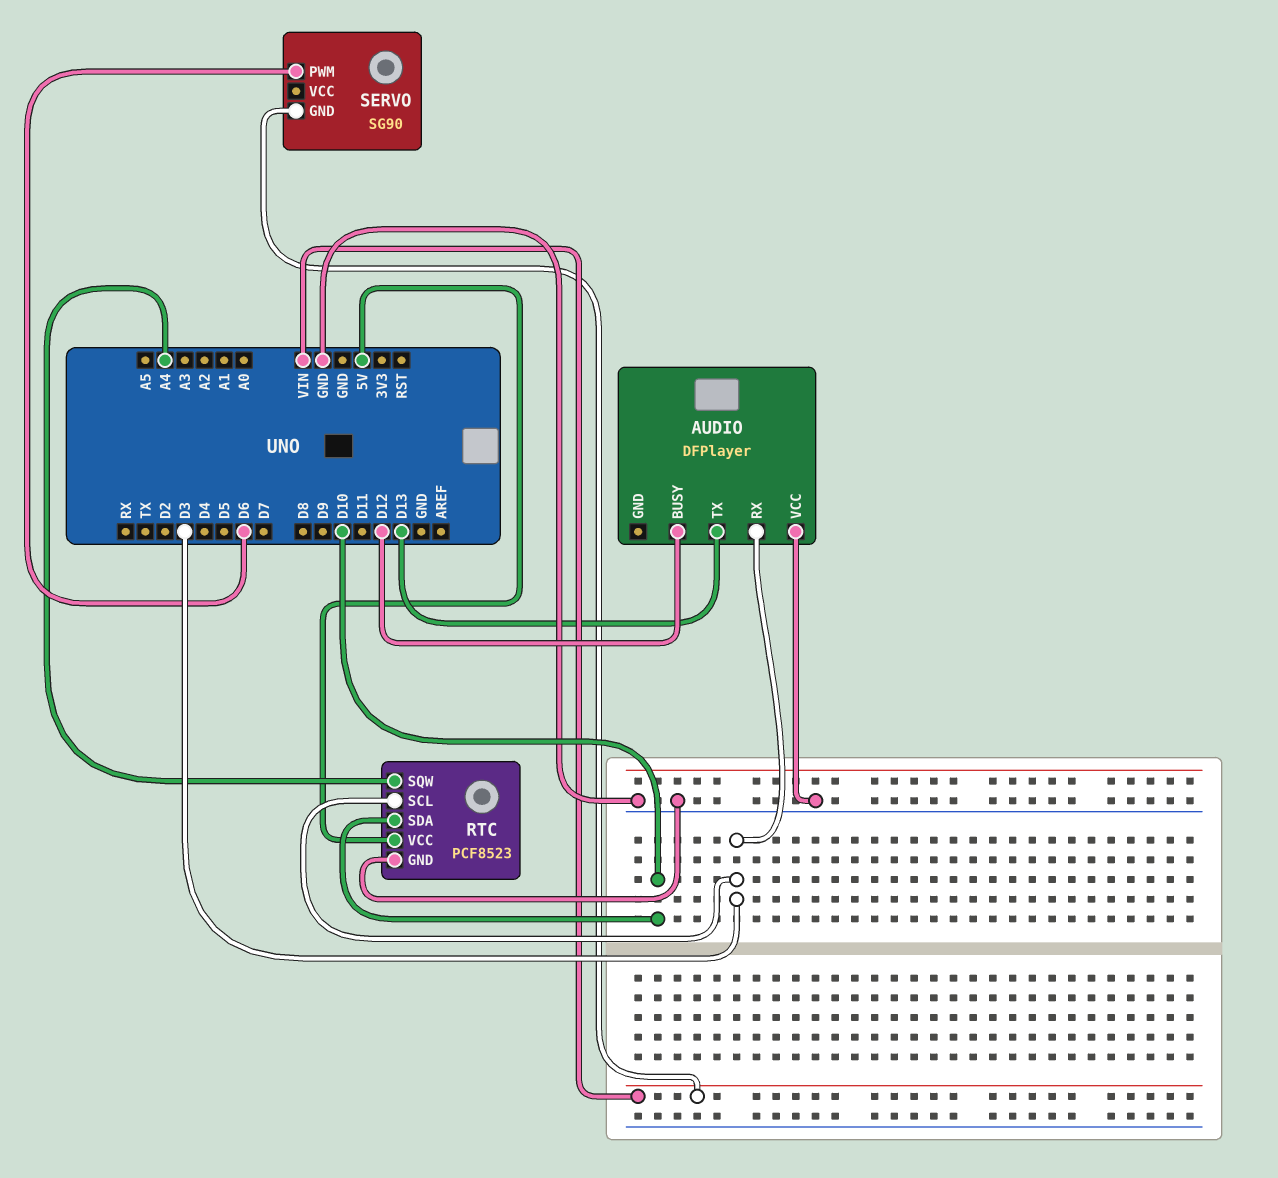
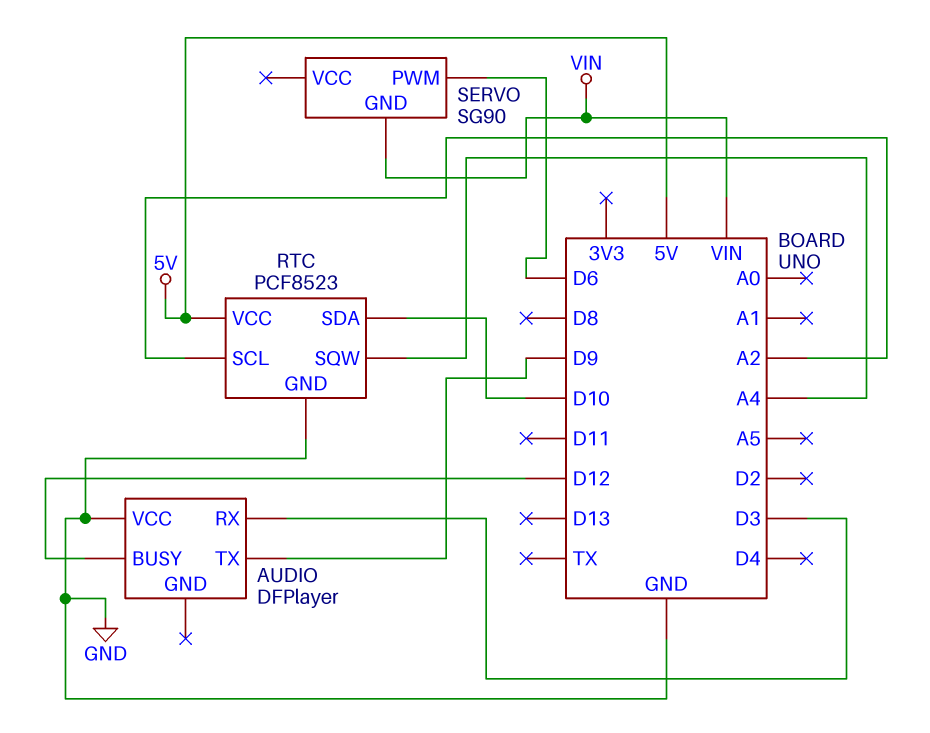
AUDIO pin TX: D13 -> D9
RTC pin SCL: D3 -> A2

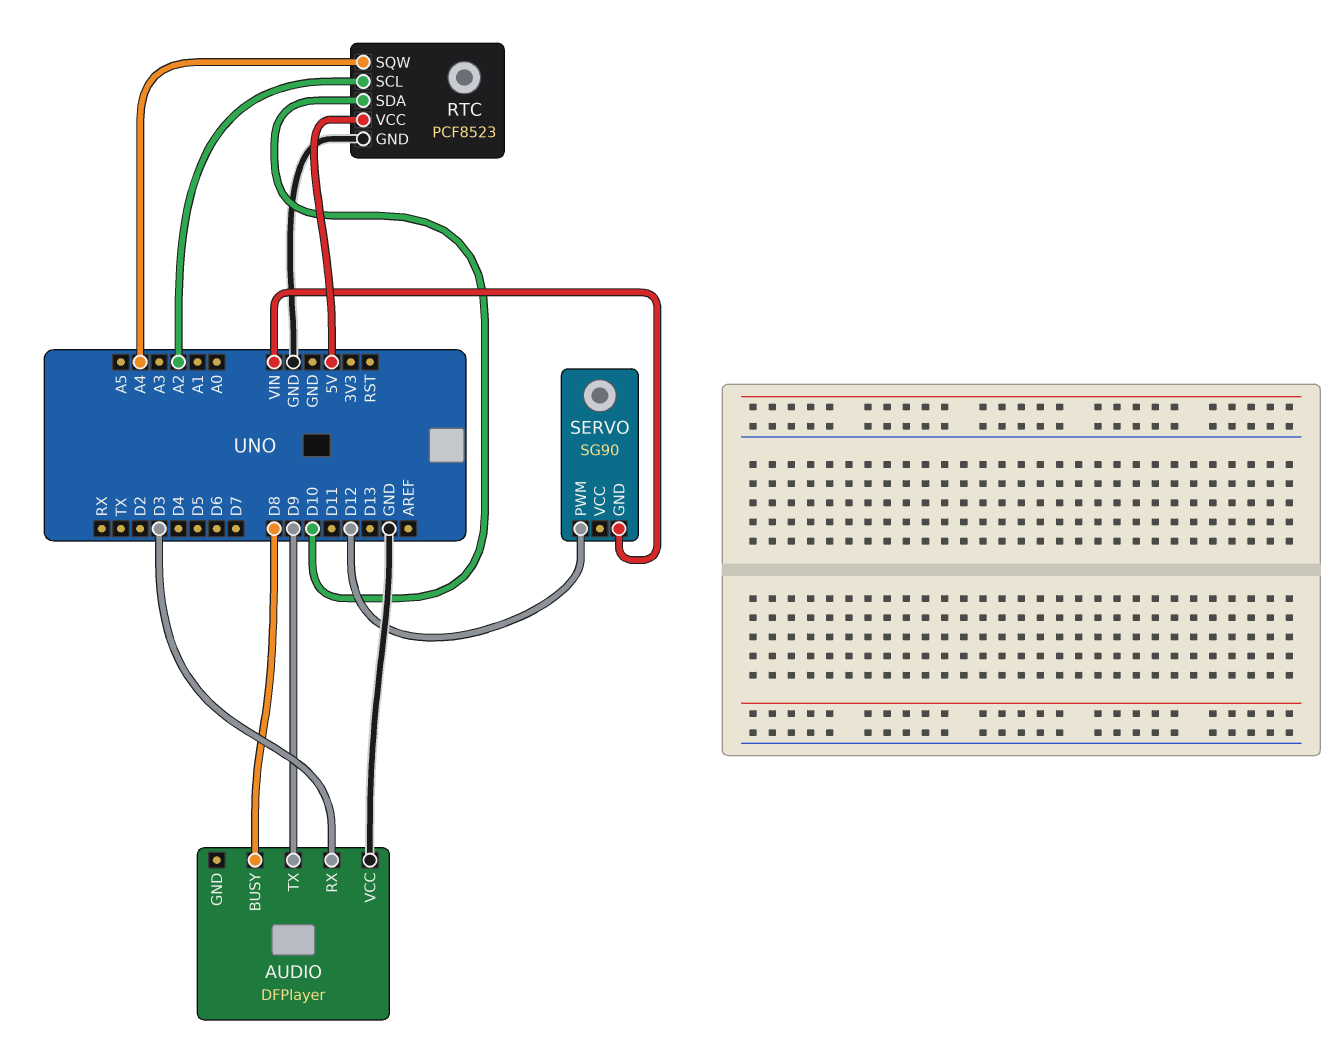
AUDIO pin BUSY: D12 -> D8
SERVO pin PWM: D6 -> D12

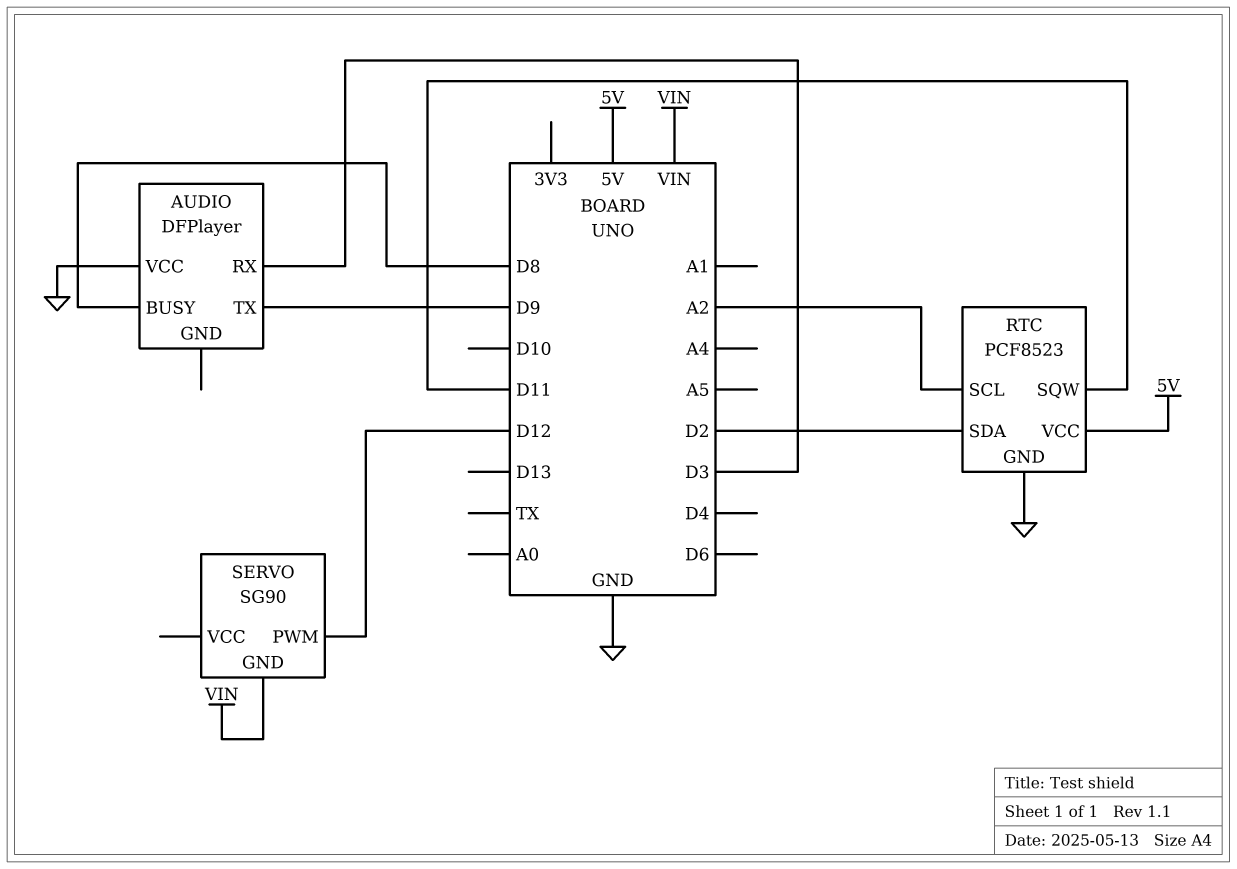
RTC pin SDA: D10 -> D2
RTC pin SQW: A4 -> D11

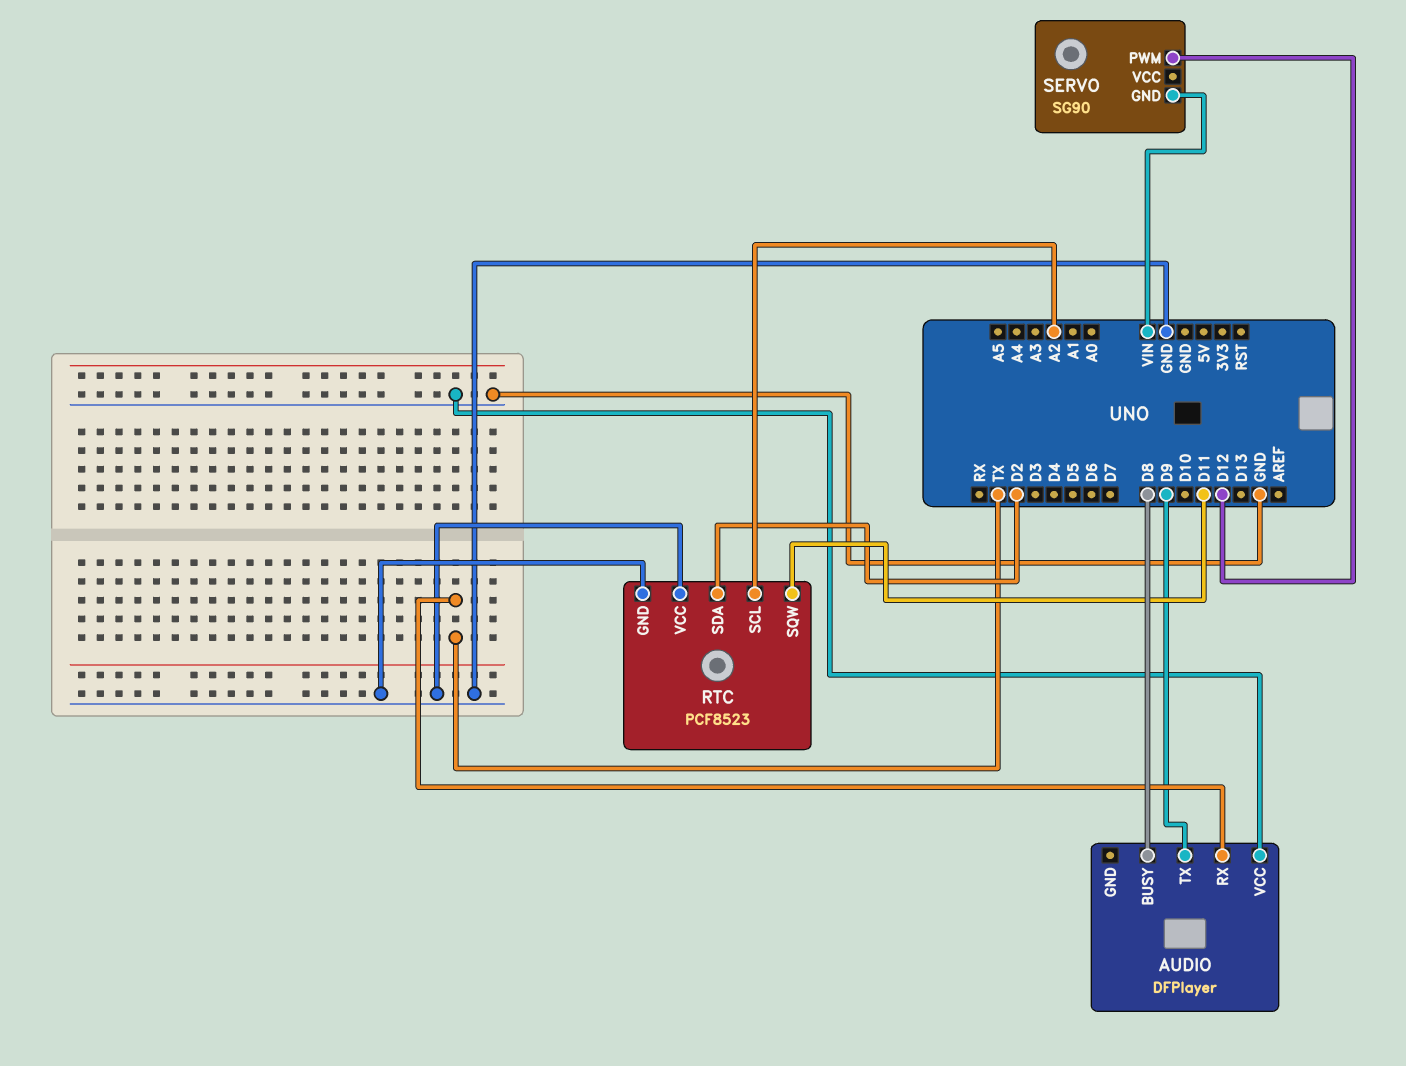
AUDIO pin RX: D3 -> TX
RTC pin VCC: 5V -> GND

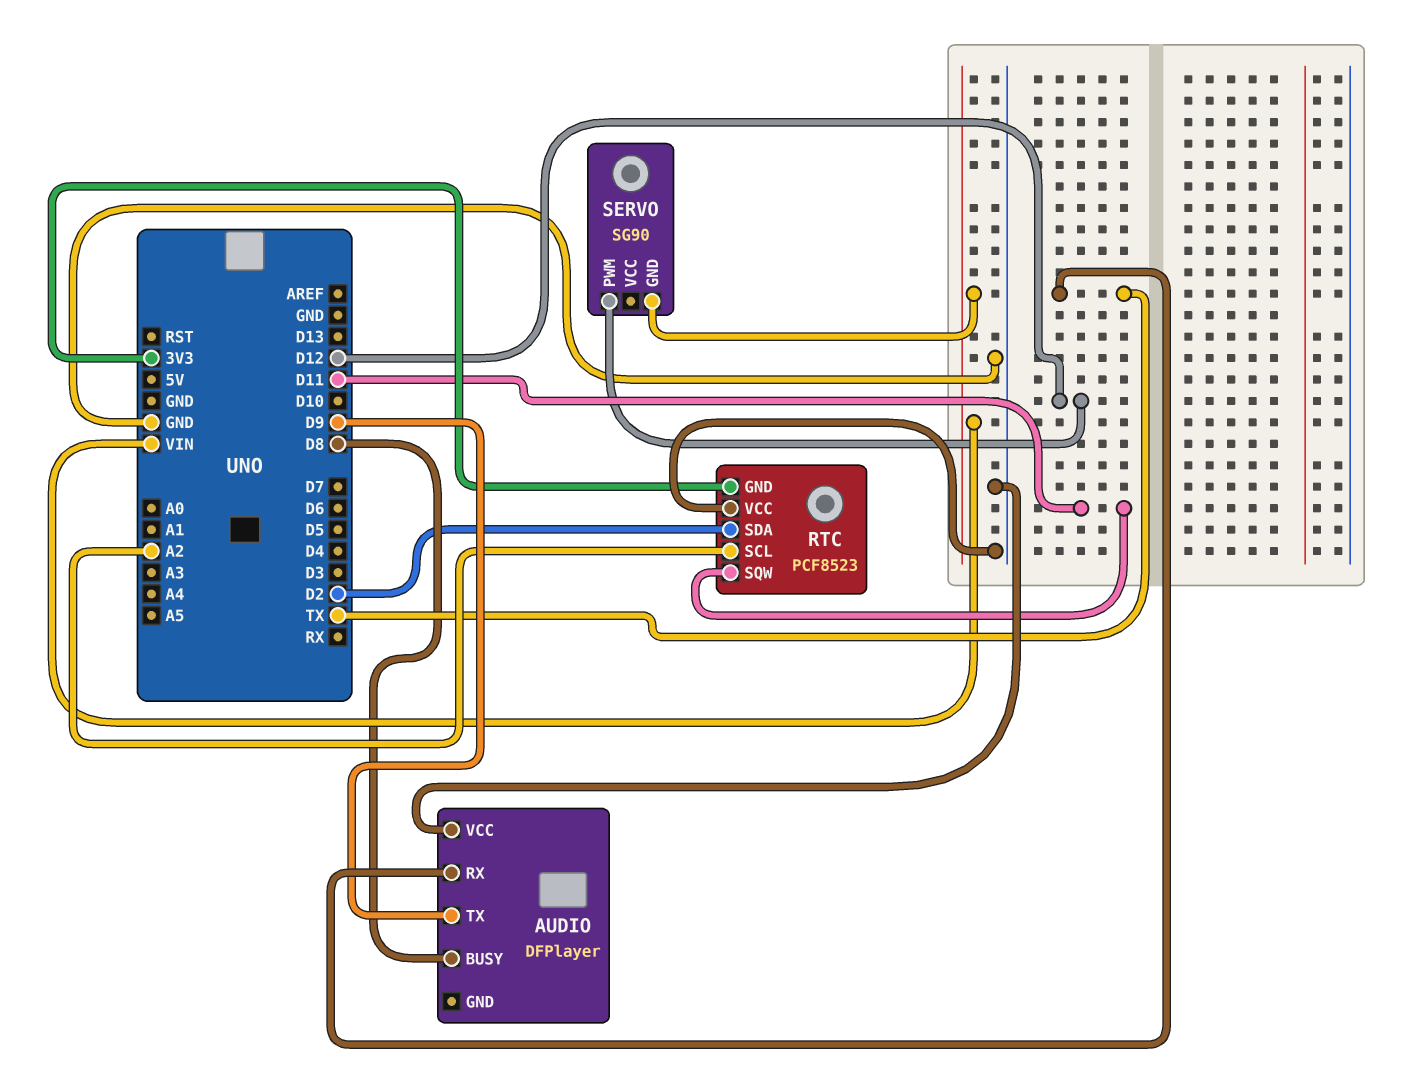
RTC pin GND: GND -> 3V3

